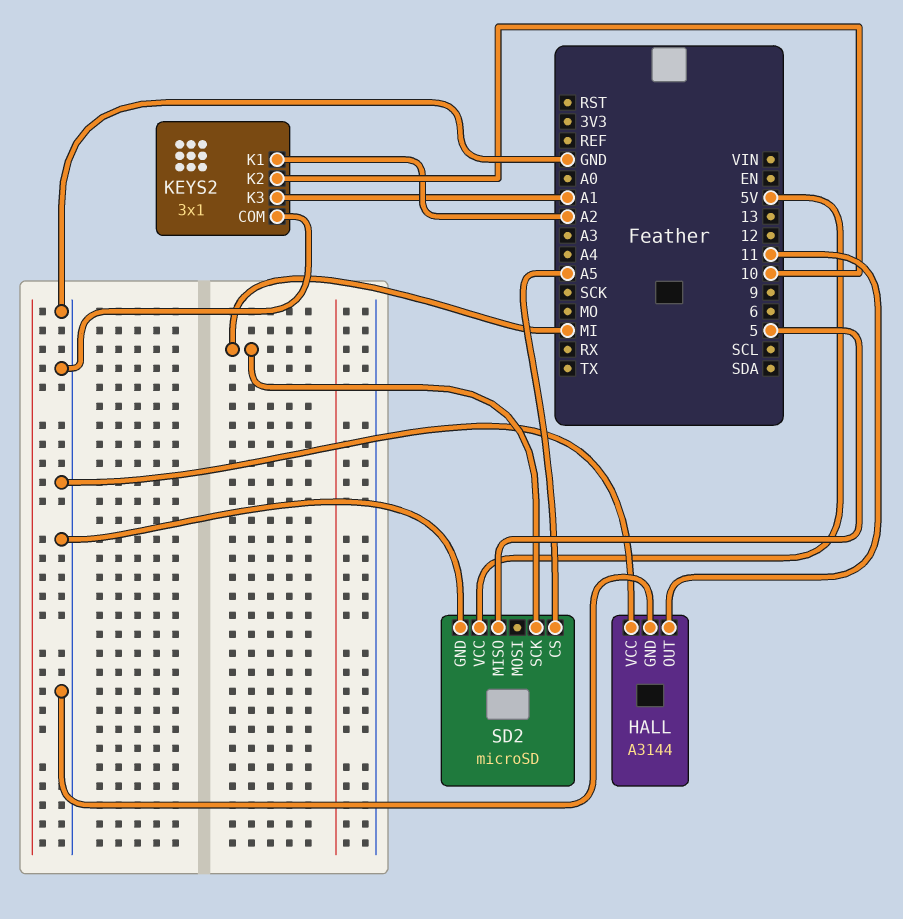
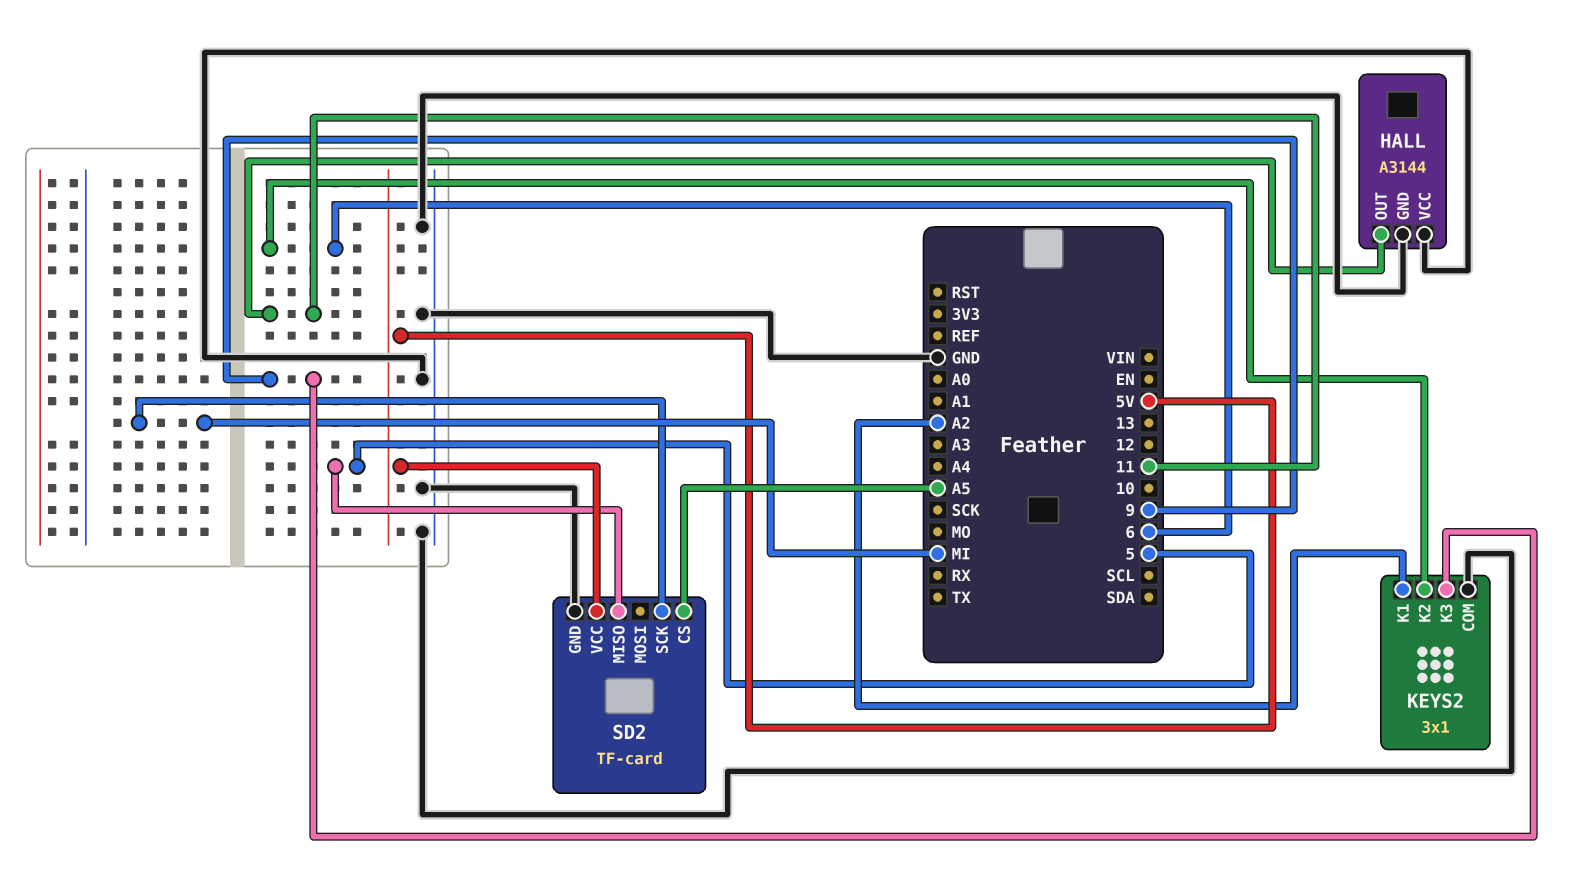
KEYS2 pin K2: 10 -> 6
KEYS2 pin K3: A1 -> 9
SD2: microSD -> TF-card

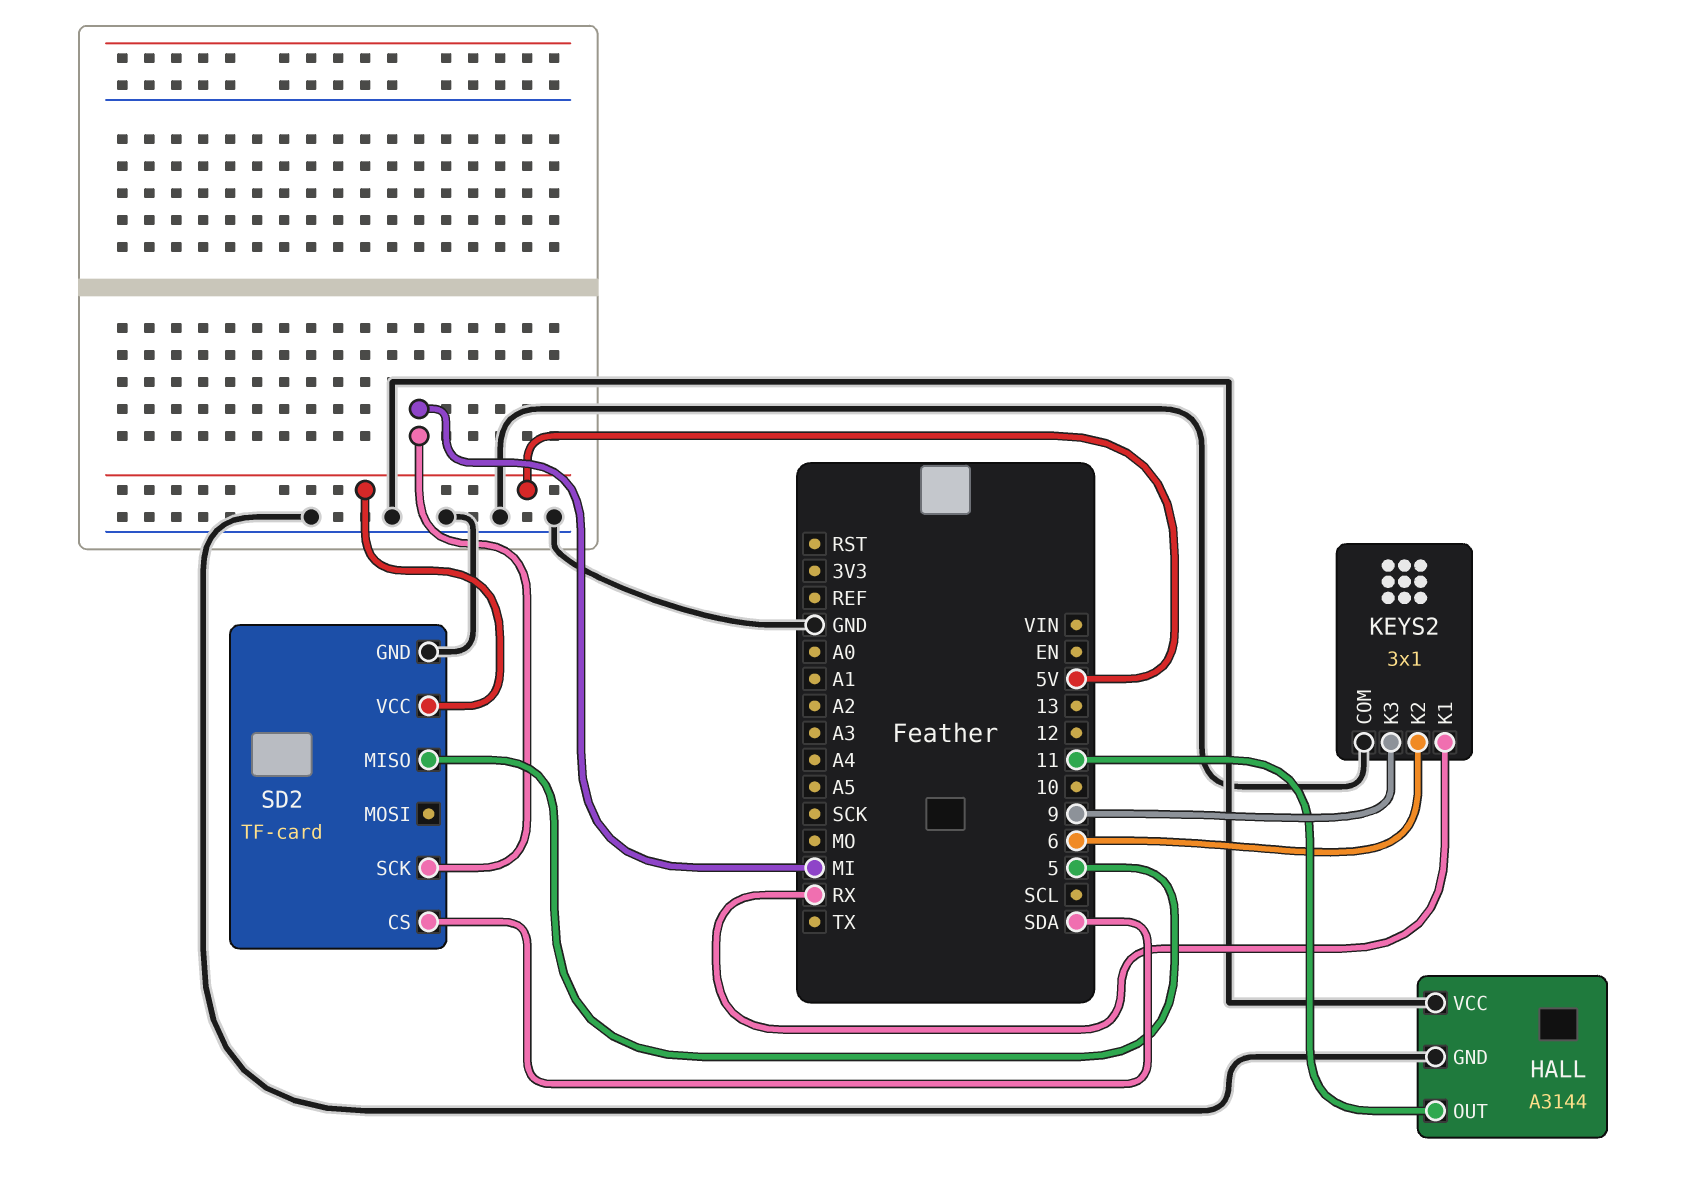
KEYS2 pin K1: A2 -> RX
SD2 pin CS: A5 -> SDA

